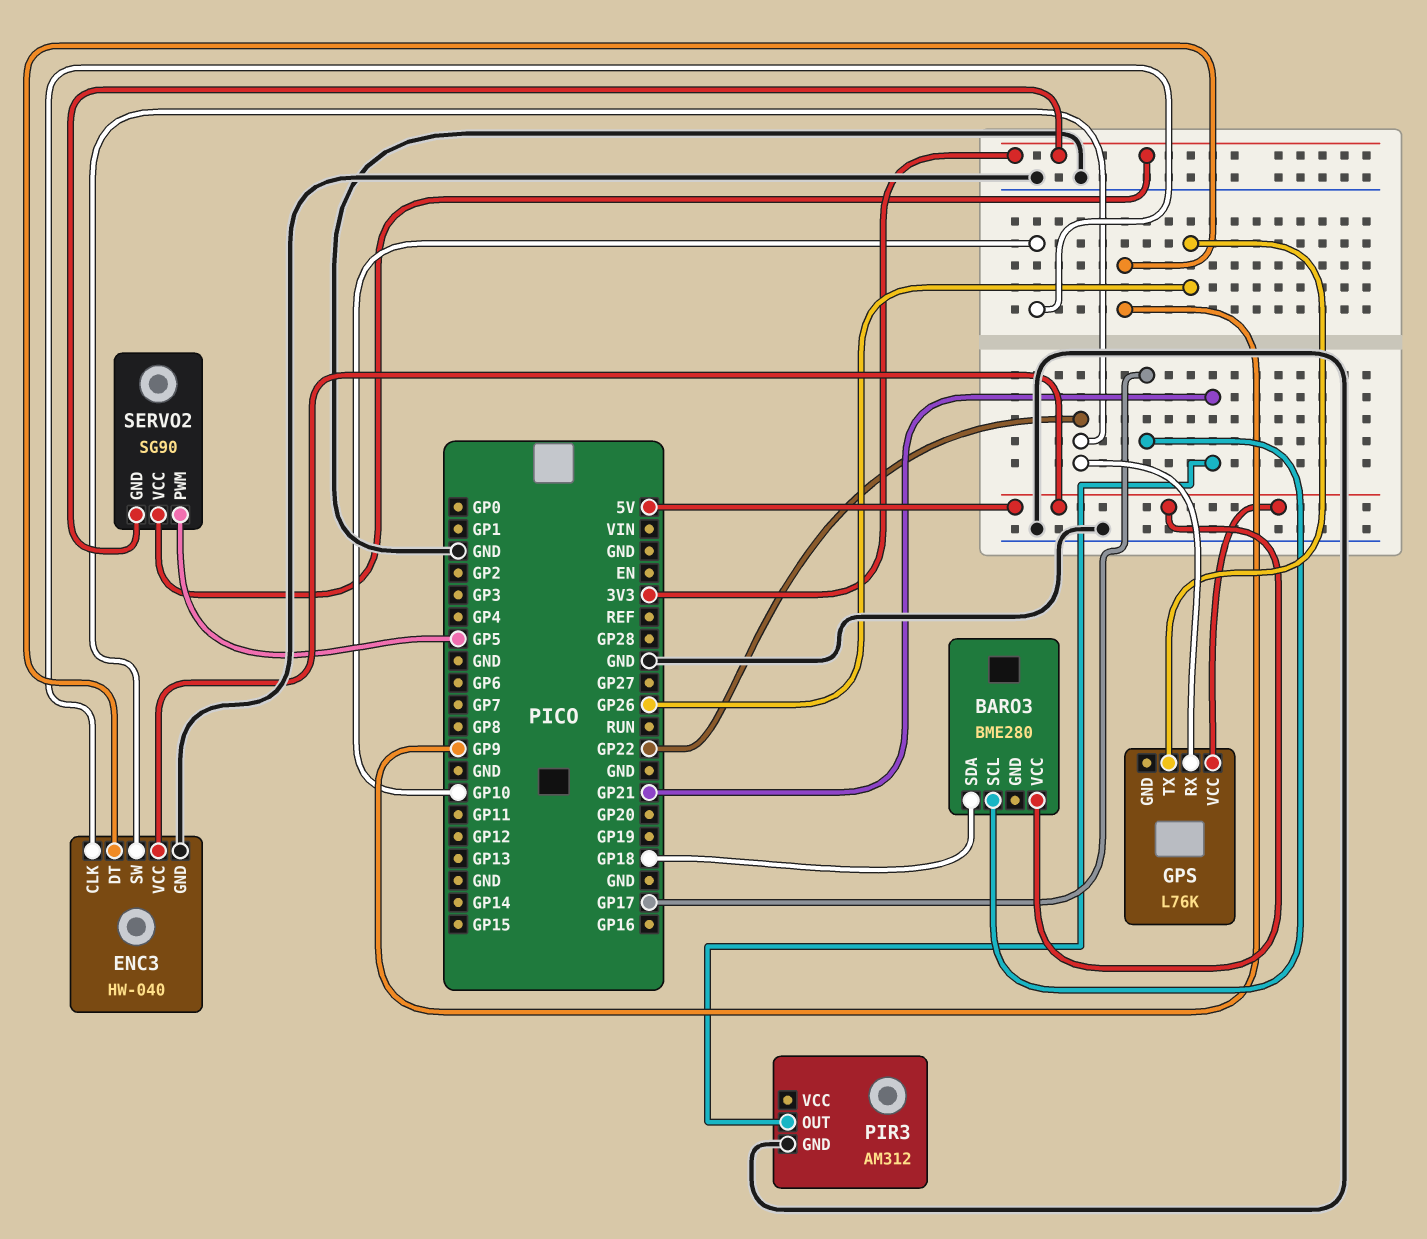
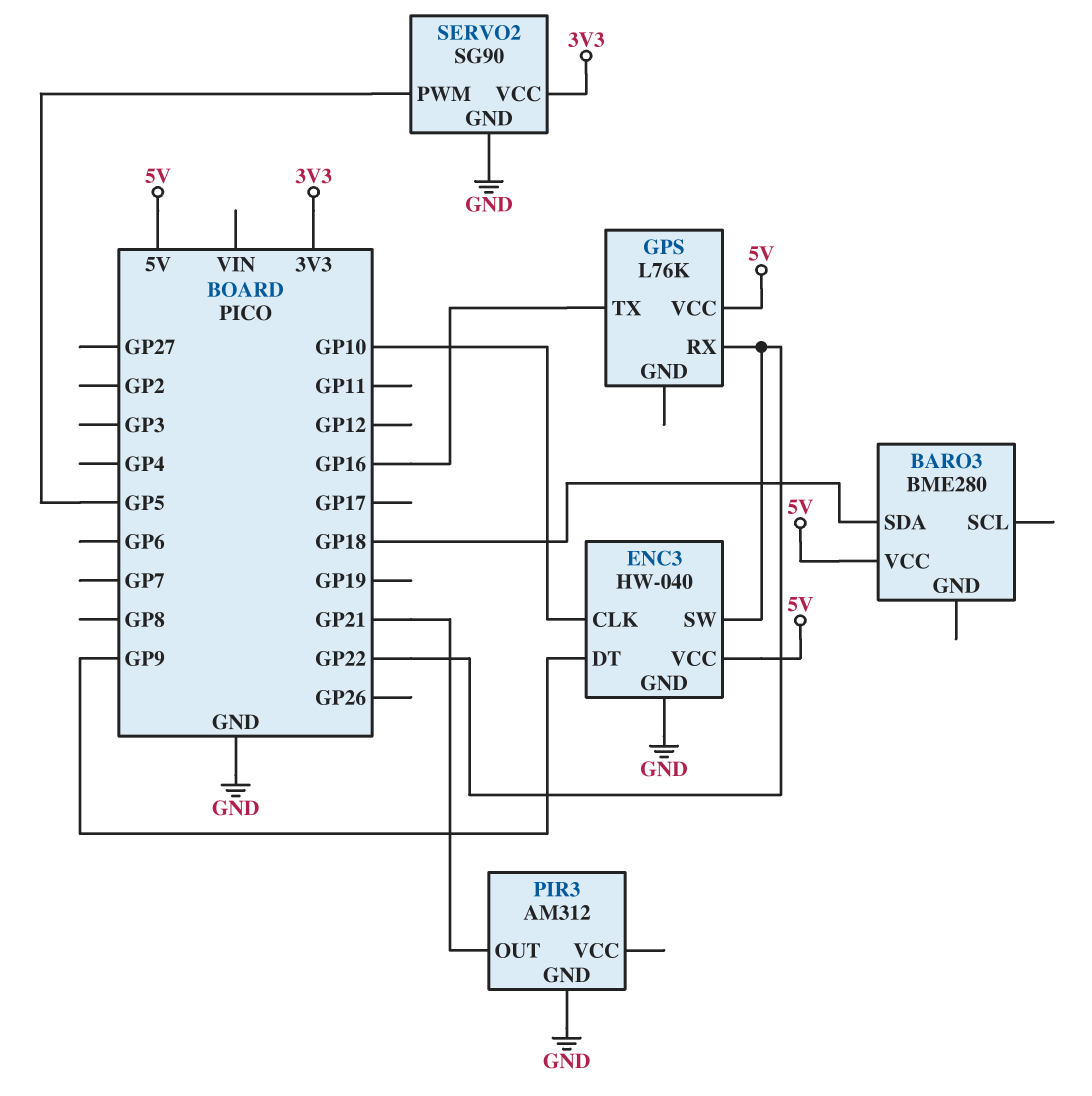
BARO3 pin SCL: GP17 -> none
GPS pin TX: GP26 -> GP16
SERVO2 pin GND: 3V3 -> GND

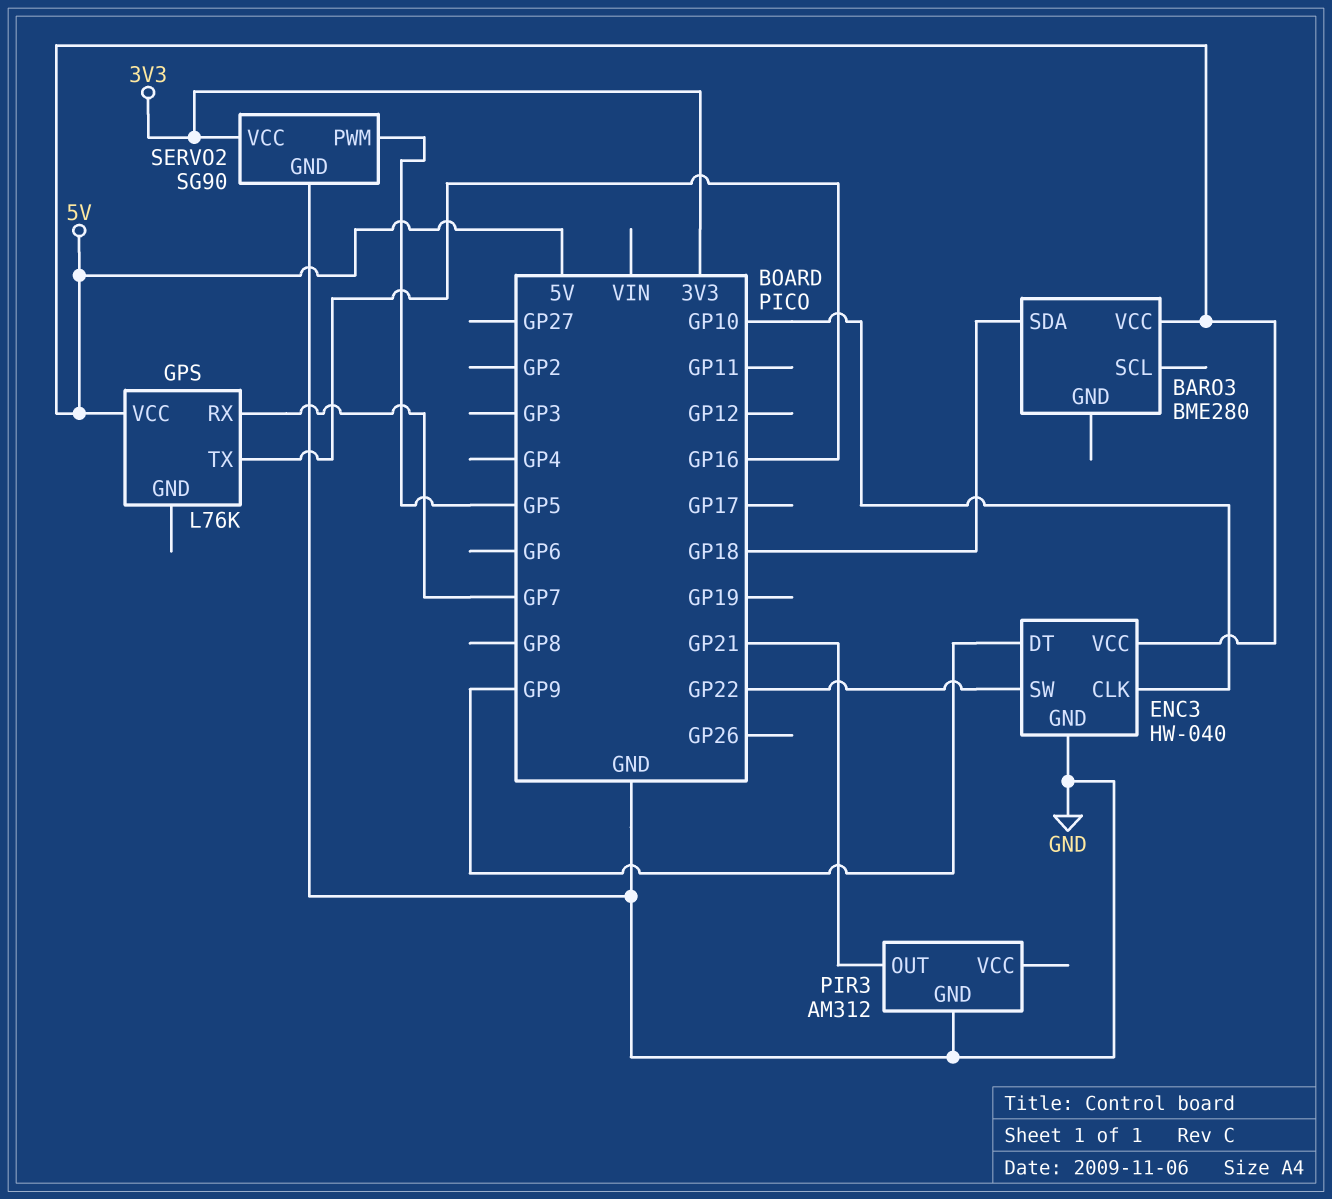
GPS pin RX: GP22 -> GP7

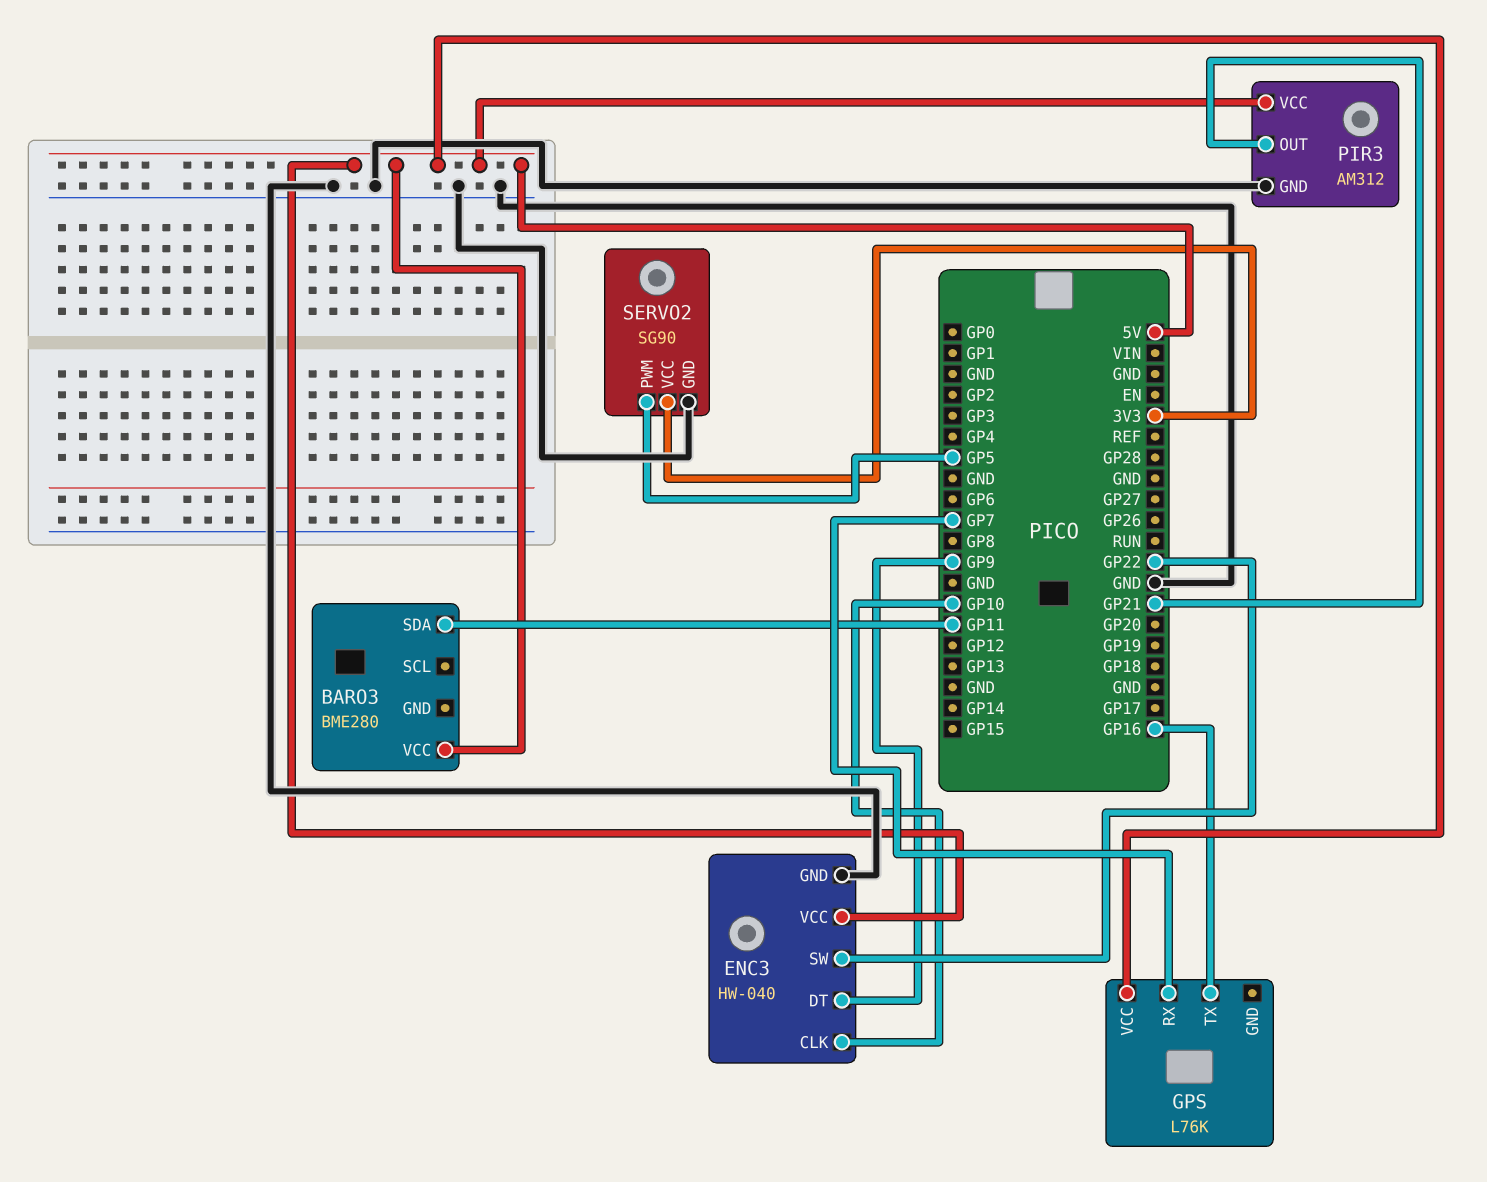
BARO3 pin SDA: GP18 -> GP11
PIR3 pin VCC: none -> 5V

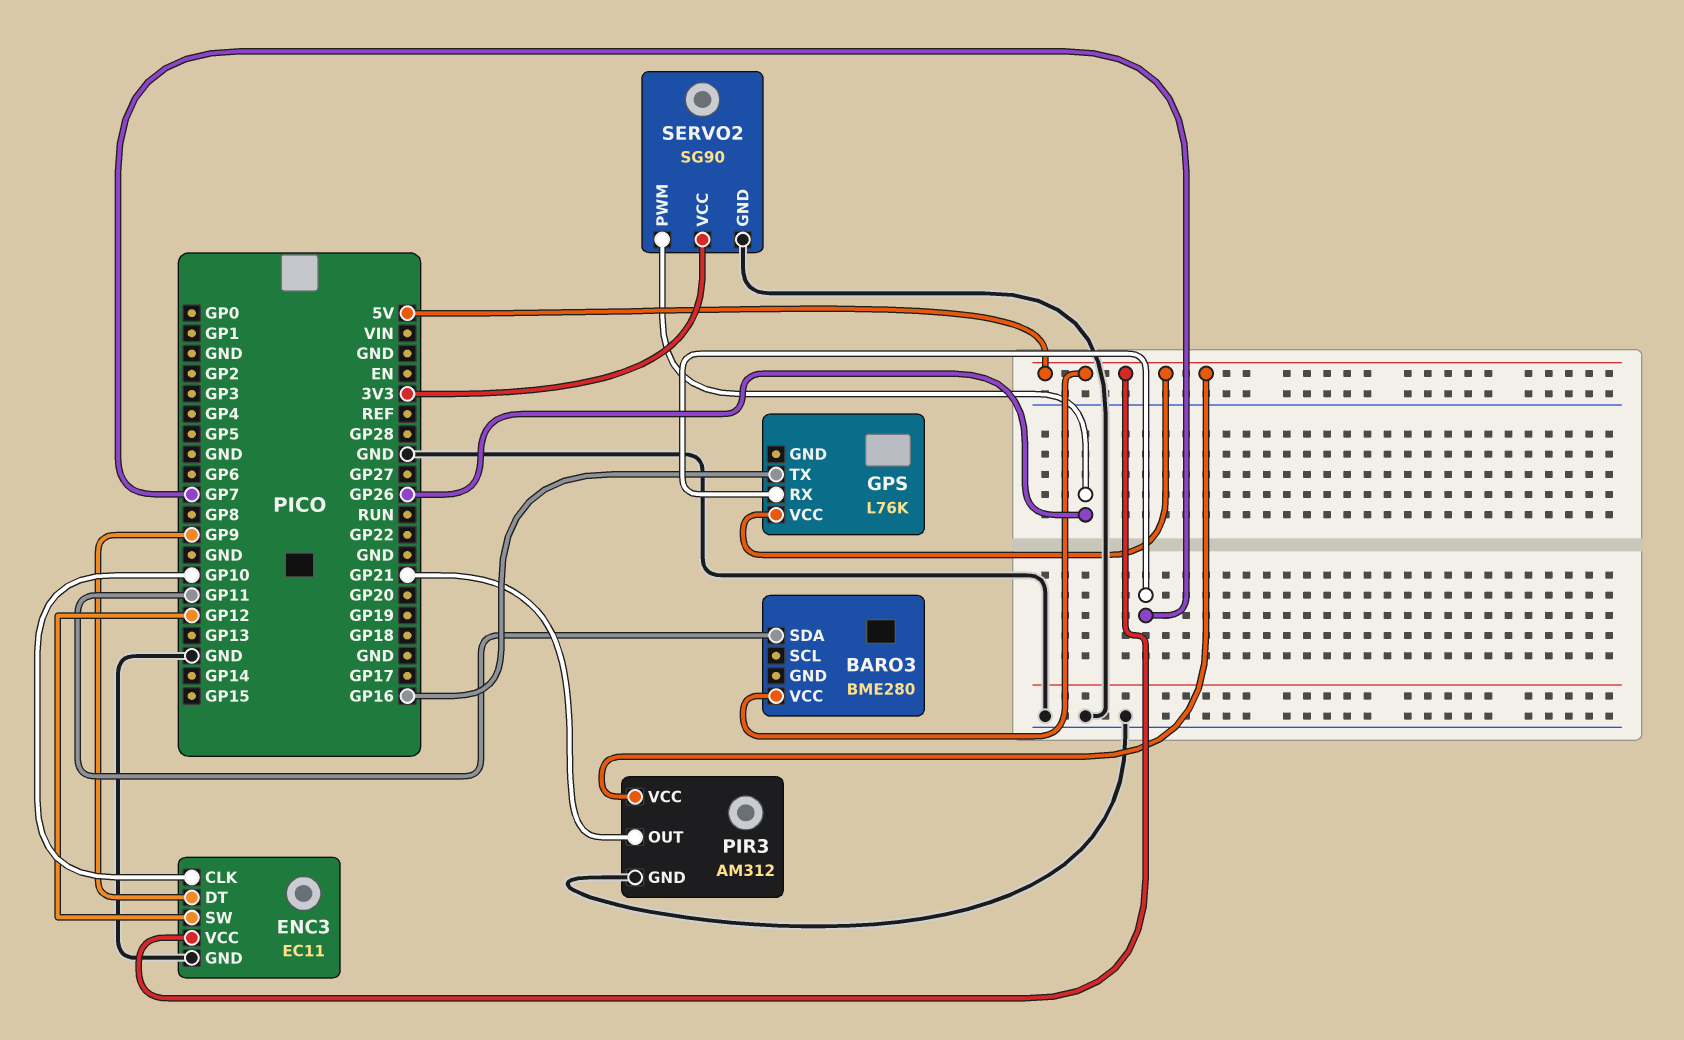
ENC3: HW-040 -> EC11
ENC3 pin SW: GP22 -> GP12
SERVO2 pin PWM: GP5 -> GP26

